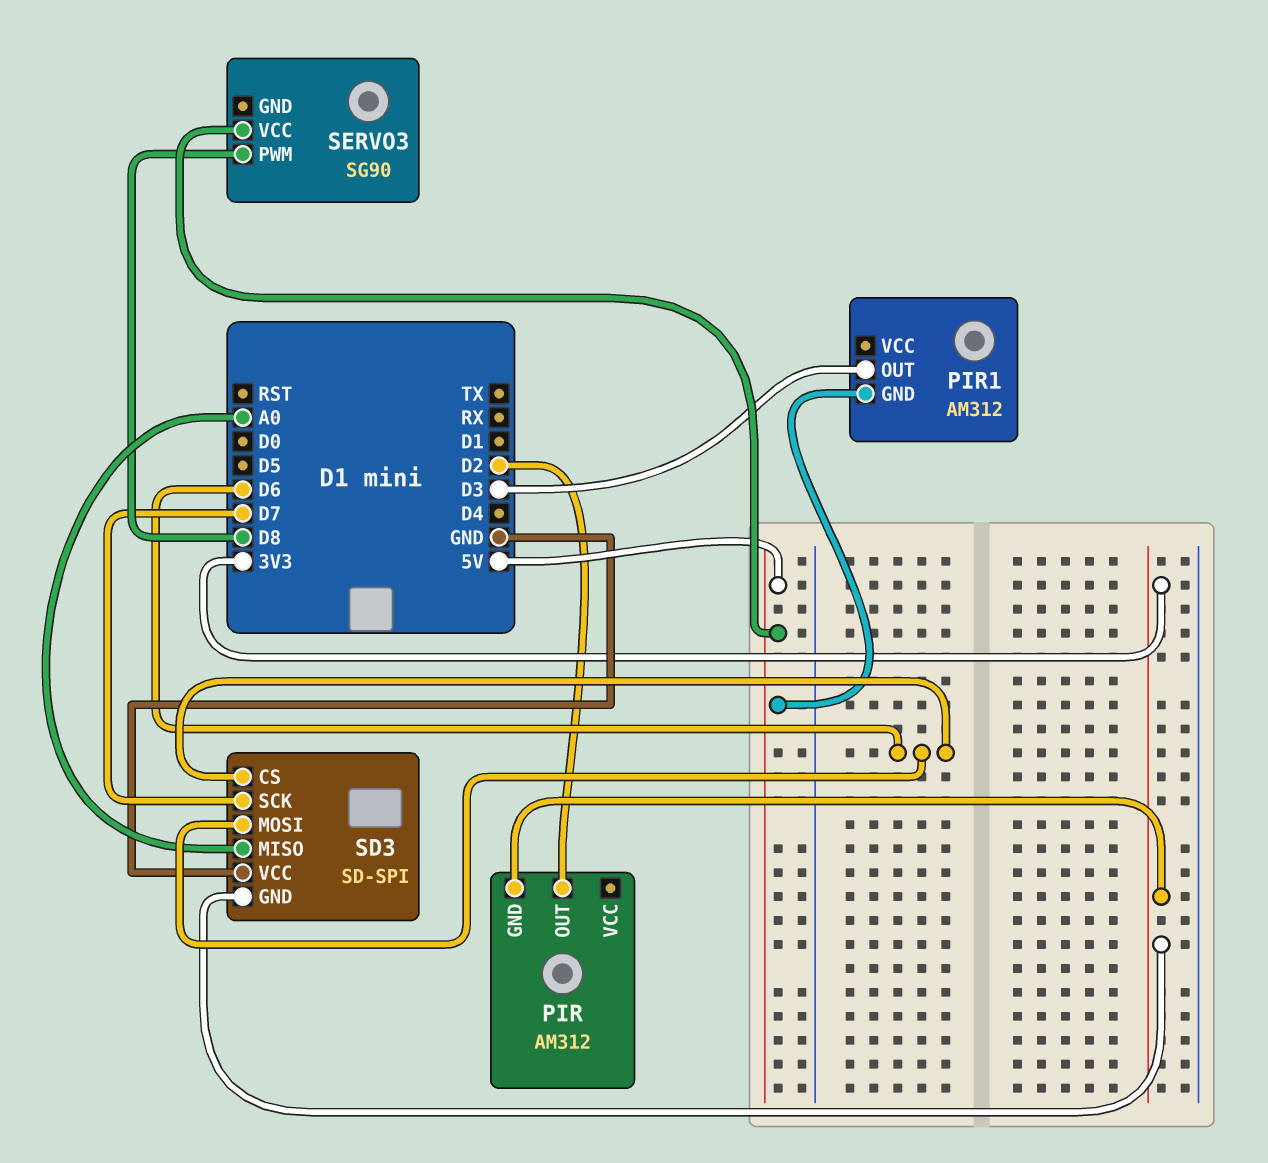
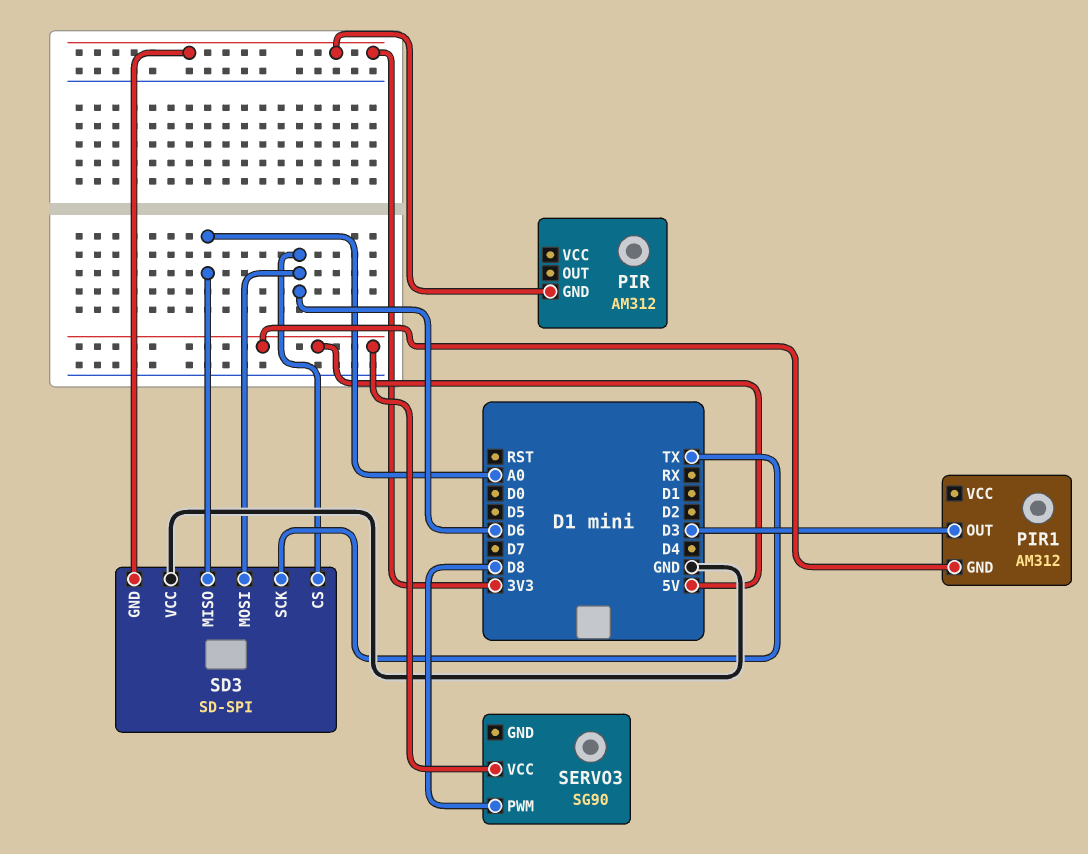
PIR pin OUT: D2 -> none
SD3 pin SCK: D7 -> TX

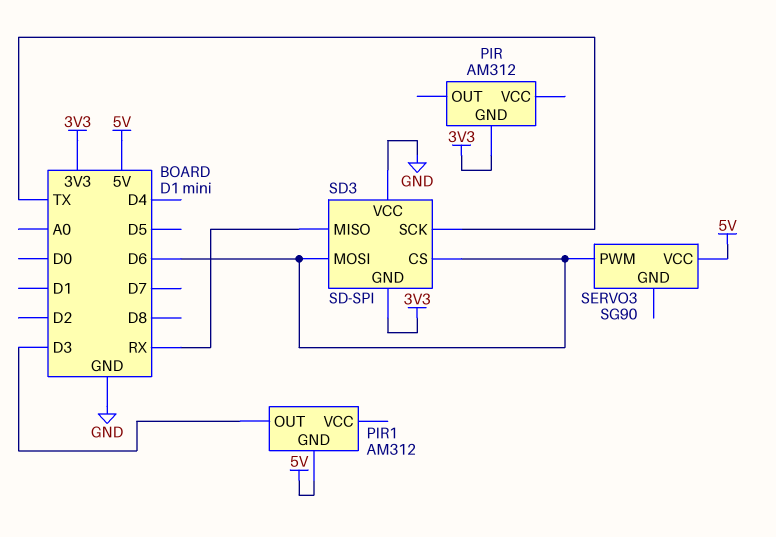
SD3 pin MISO: A0 -> RX
SERVO3 pin PWM: D8 -> D6

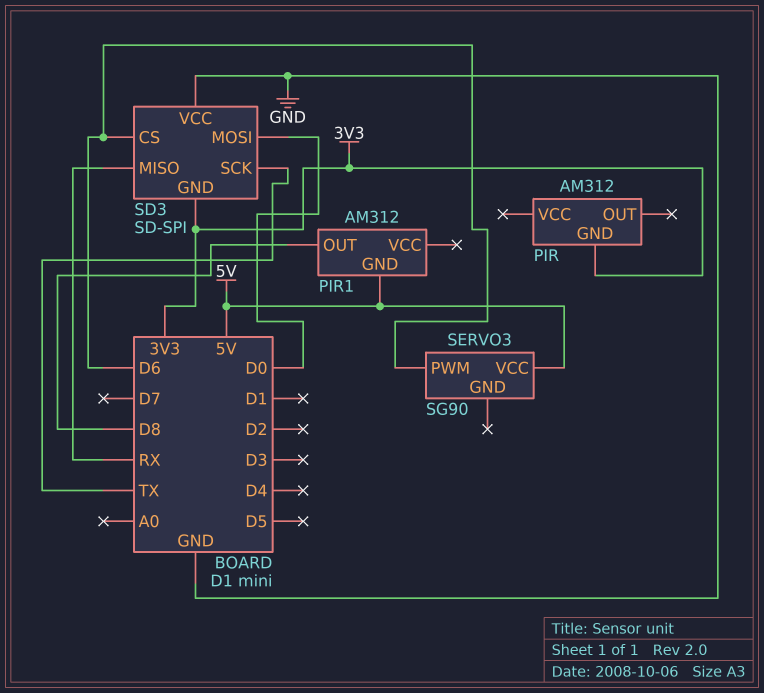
PIR1 pin OUT: D3 -> D8
SD3 pin MOSI: D6 -> D0

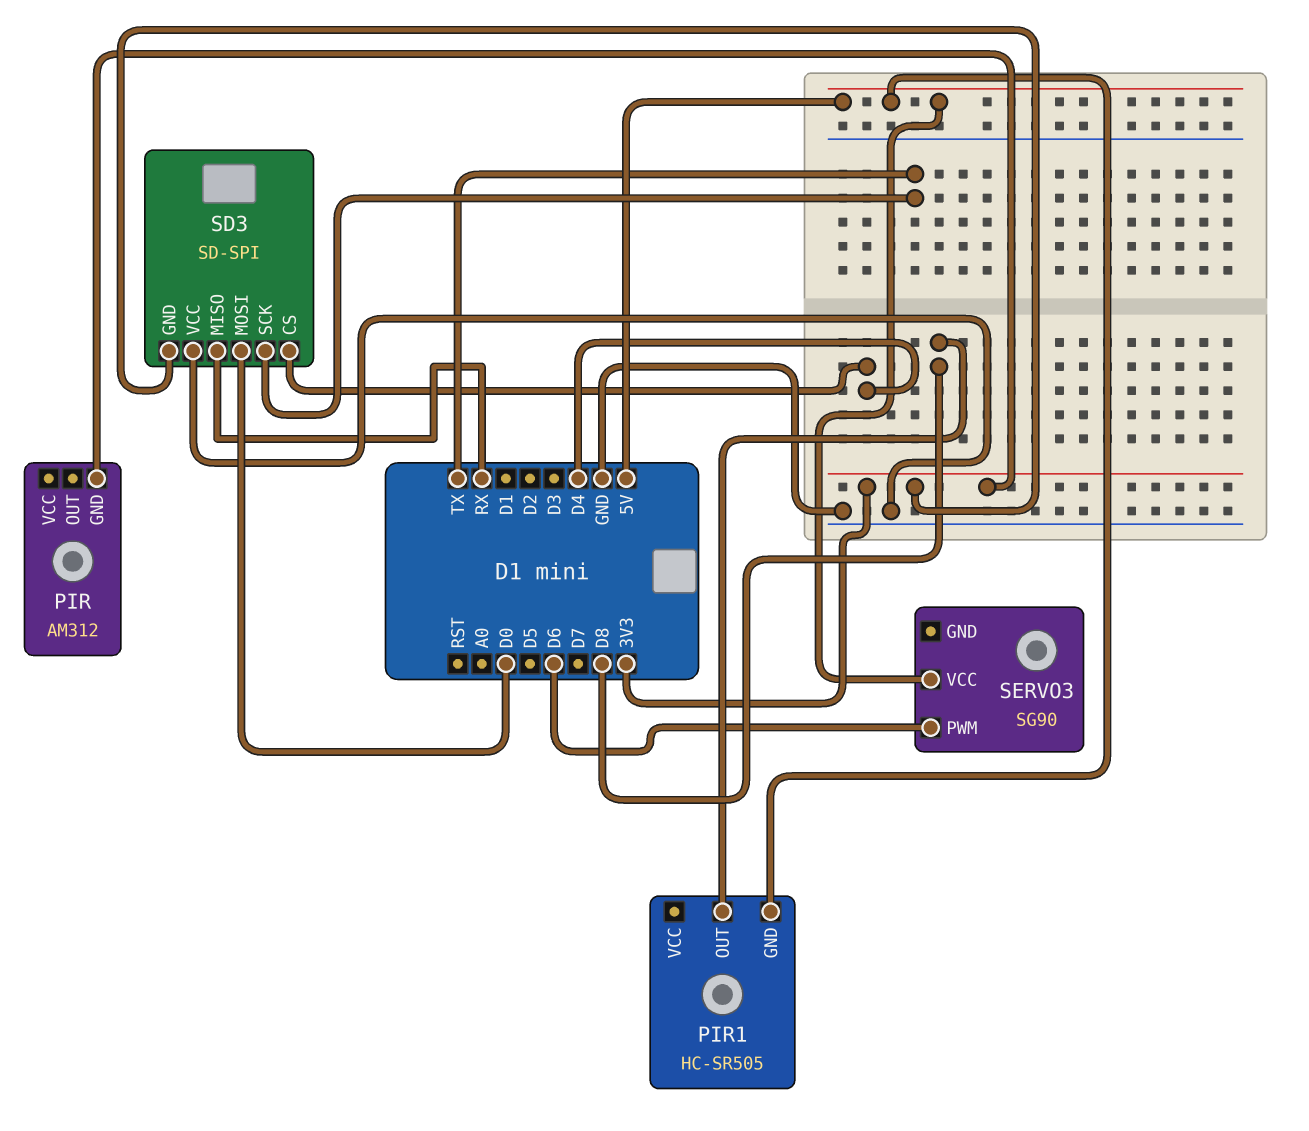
PIR1: AM312 -> HC-SR505
SD3 pin CS: D6 -> D4

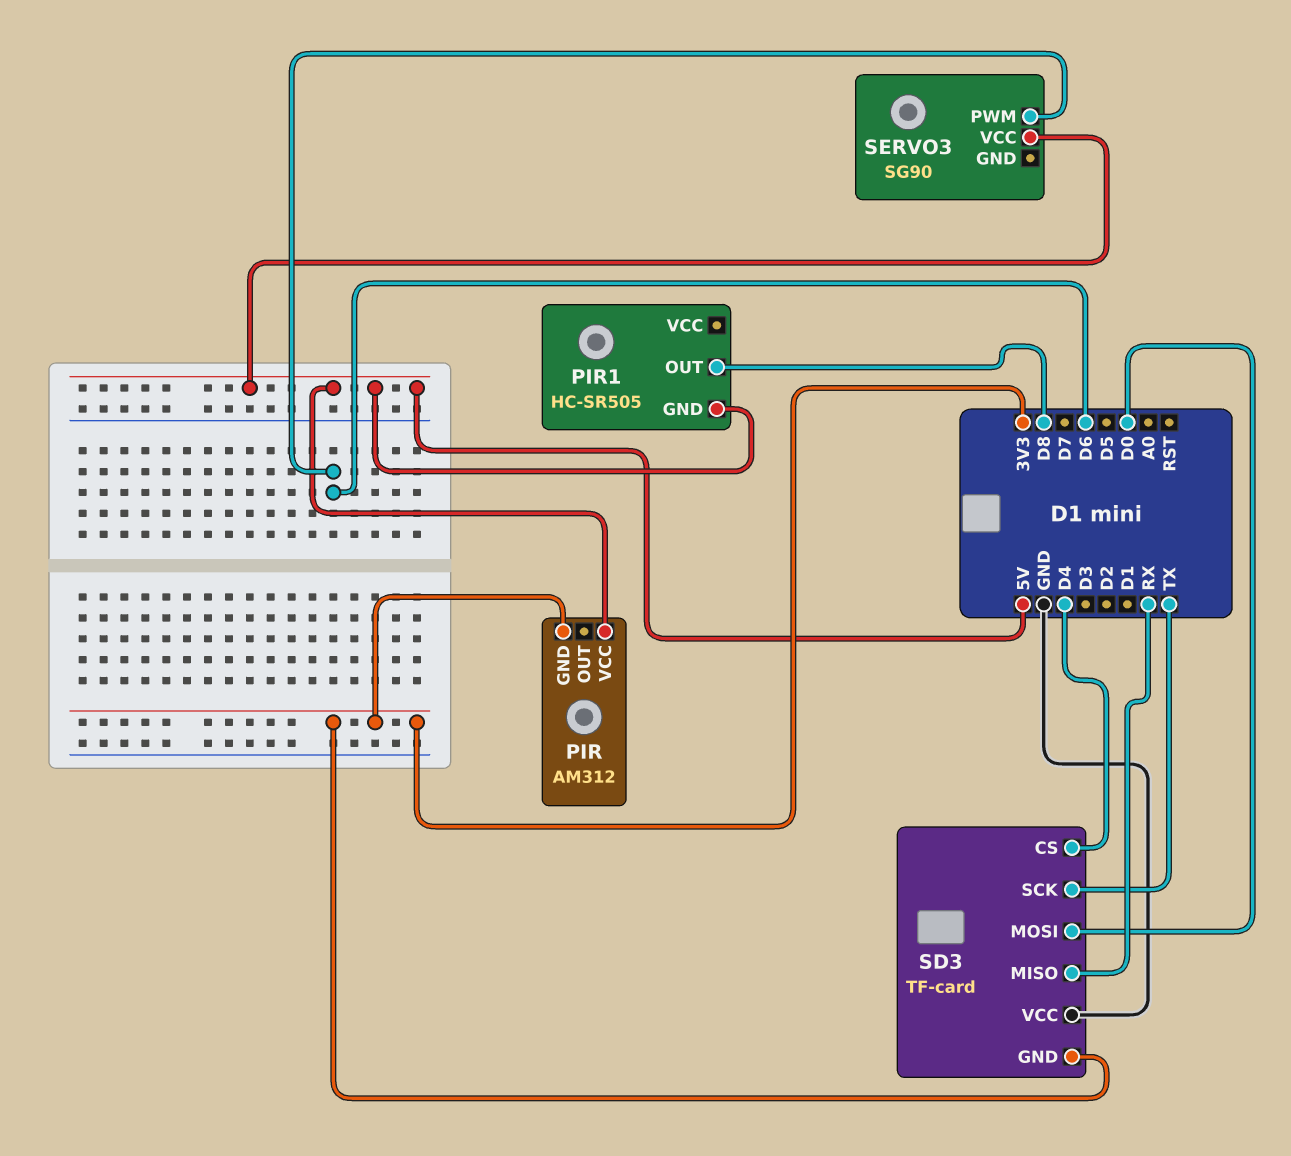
PIR pin VCC: none -> 5V
SD3: SD-SPI -> TF-card

